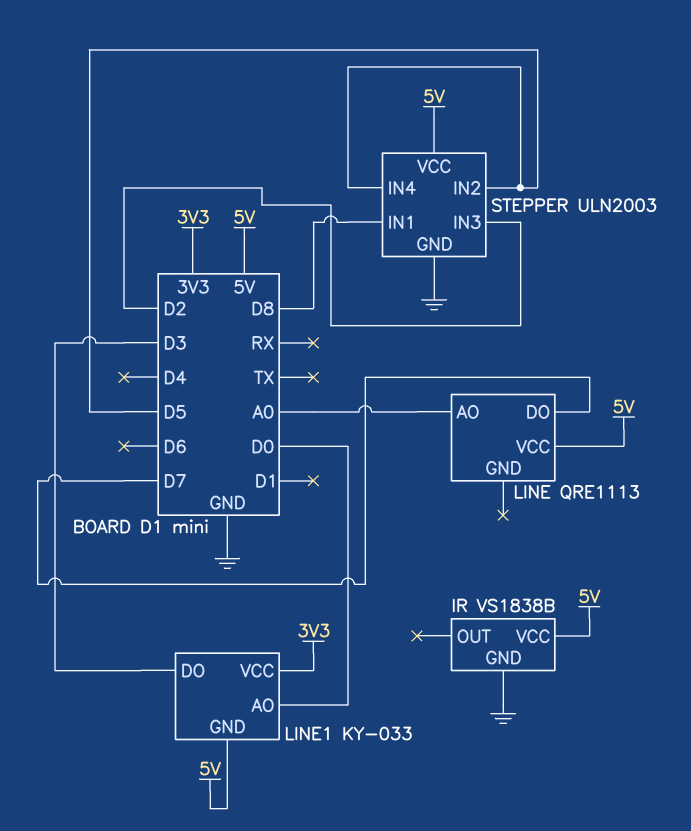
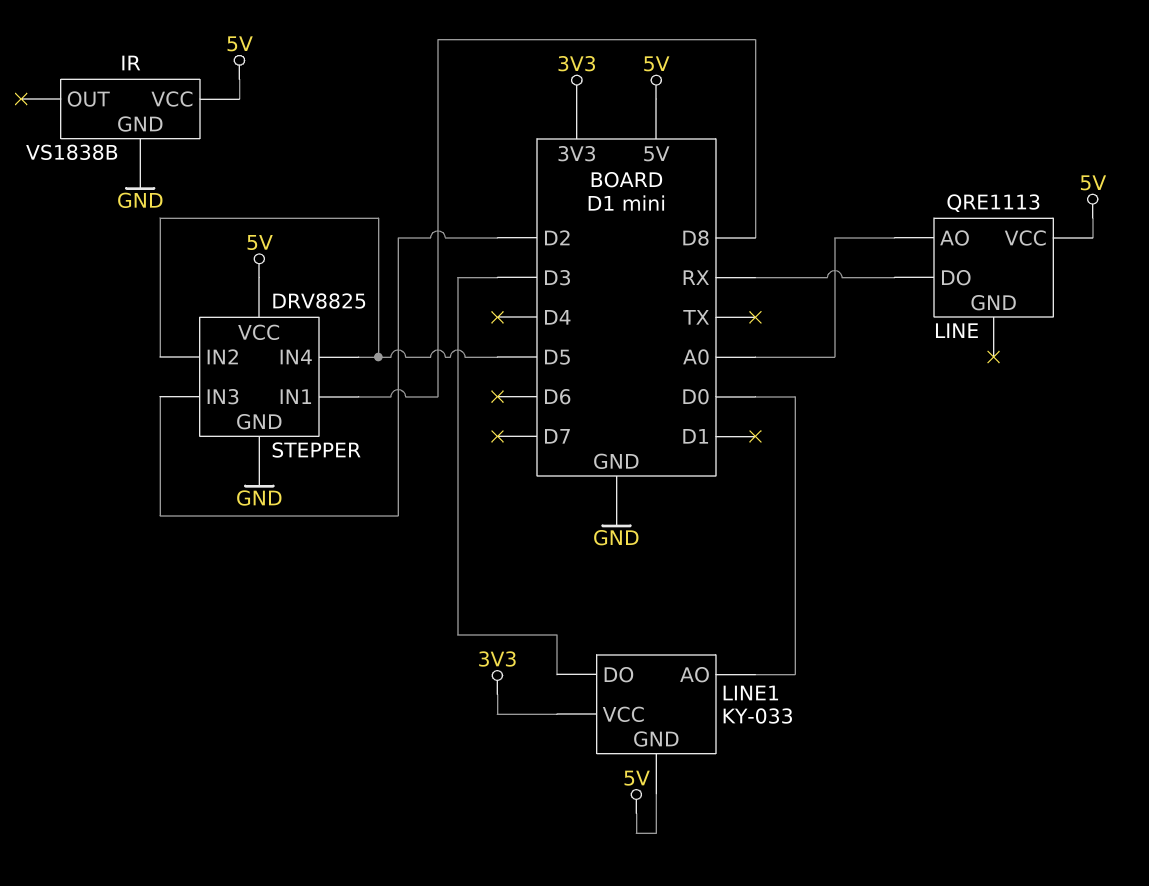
LINE pin DO: D7 -> RX
STEPPER: ULN2003 -> DRV8825

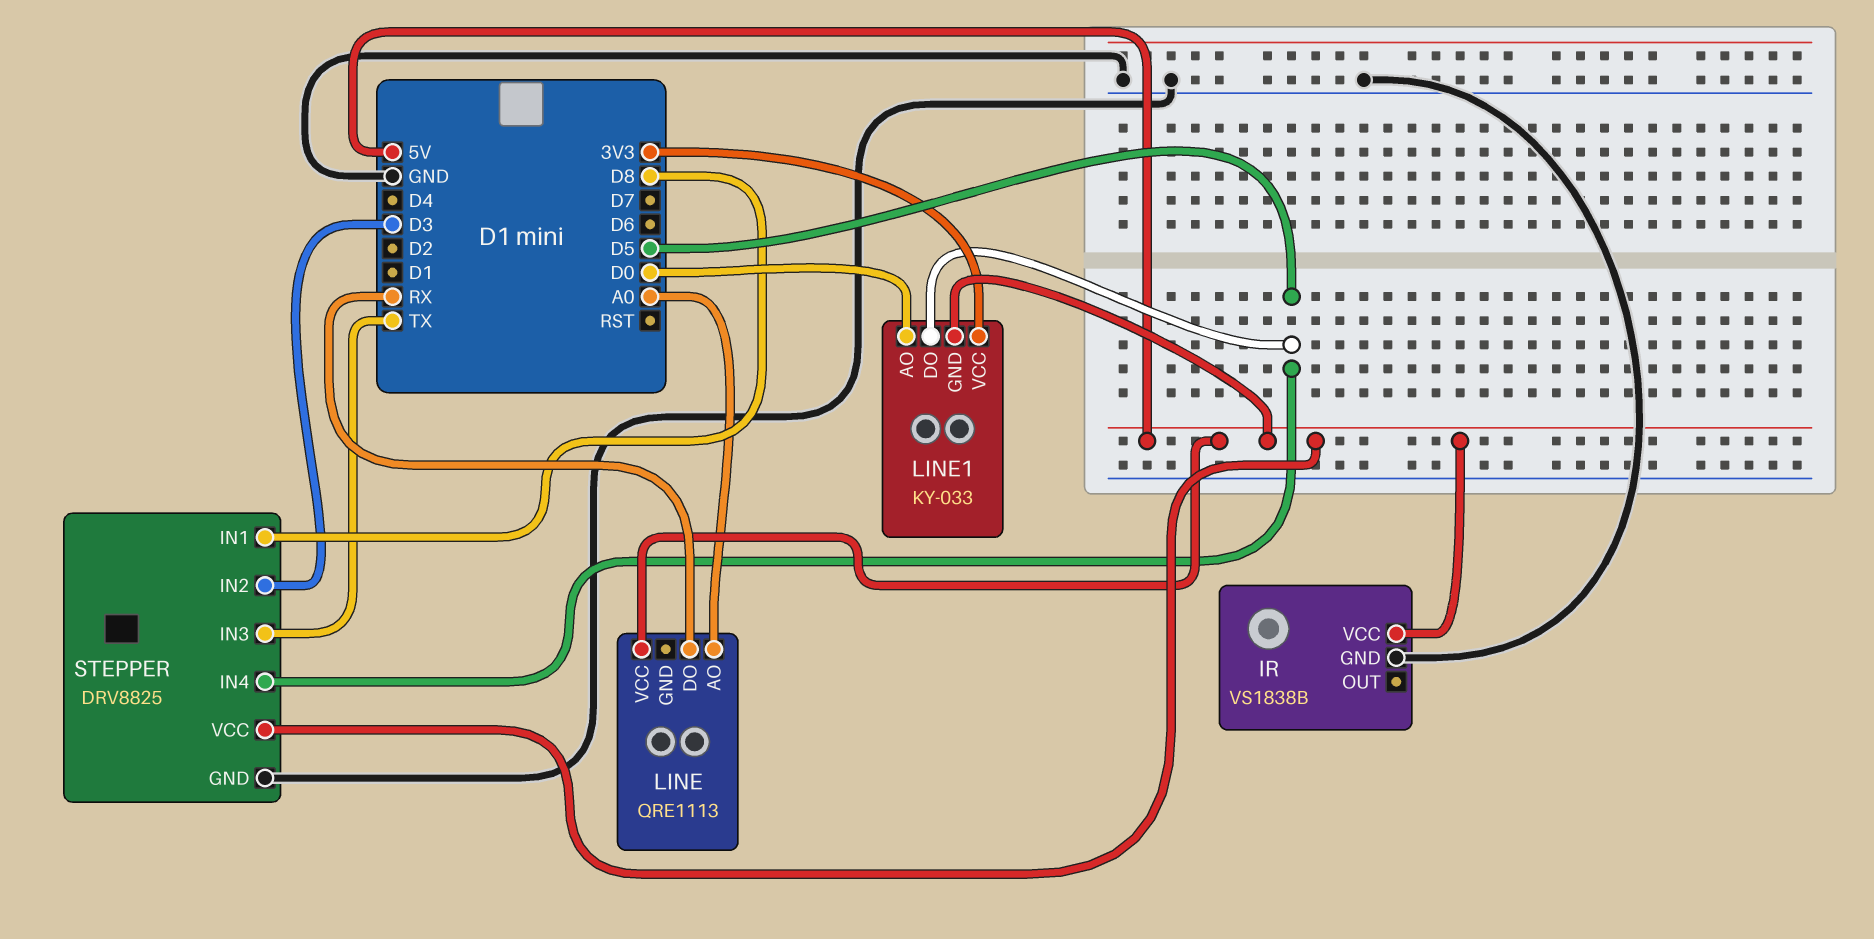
LINE1 pin DO: D3 -> D5
STEPPER pin IN2: D5 -> D3
STEPPER pin IN3: D2 -> TX

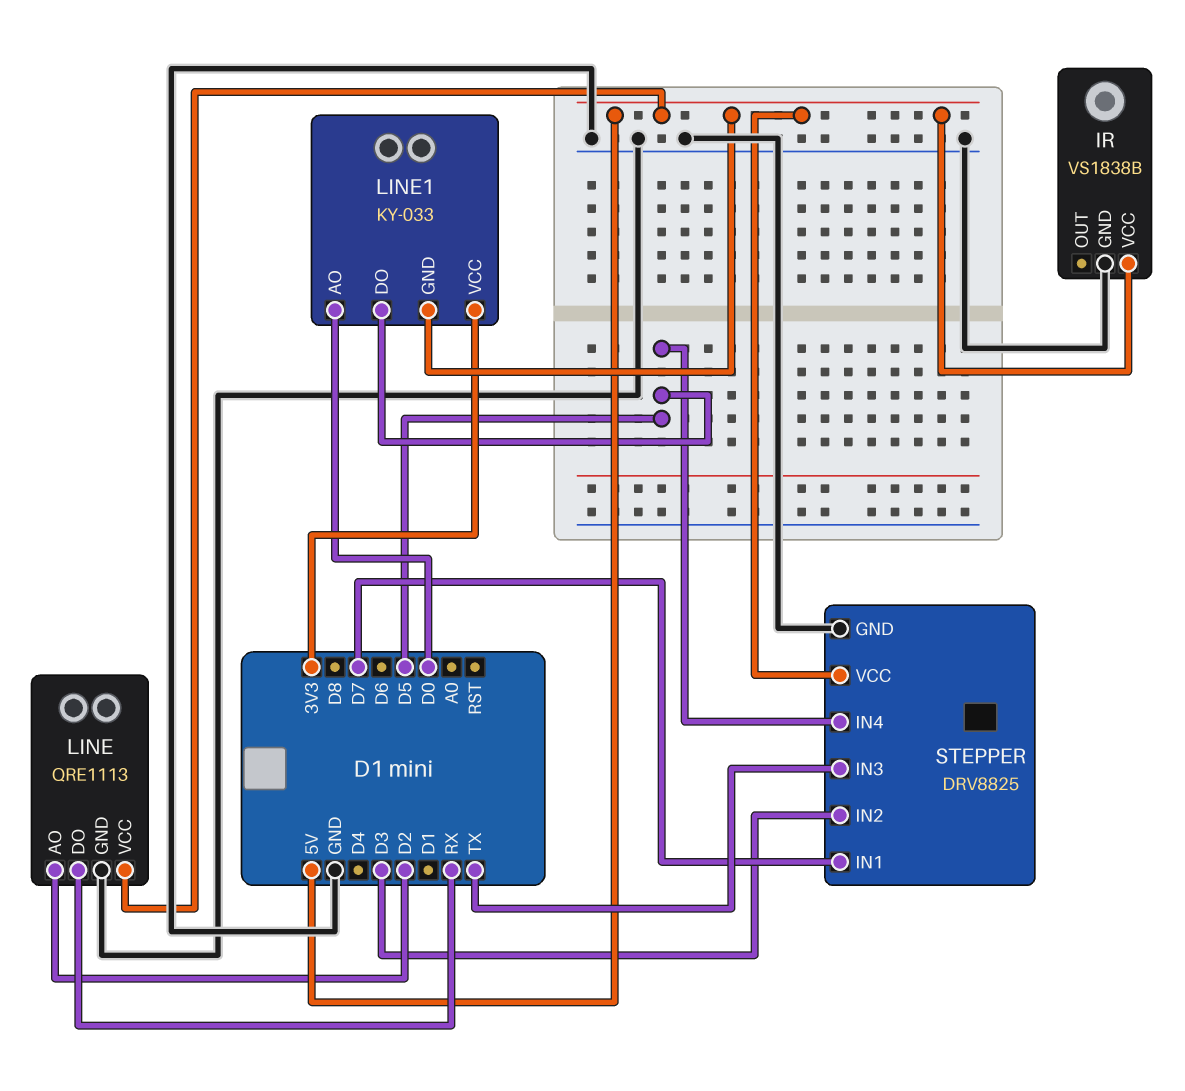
LINE pin AO: A0 -> D2
LINE pin GND: none -> GND
STEPPER pin IN1: D8 -> D7

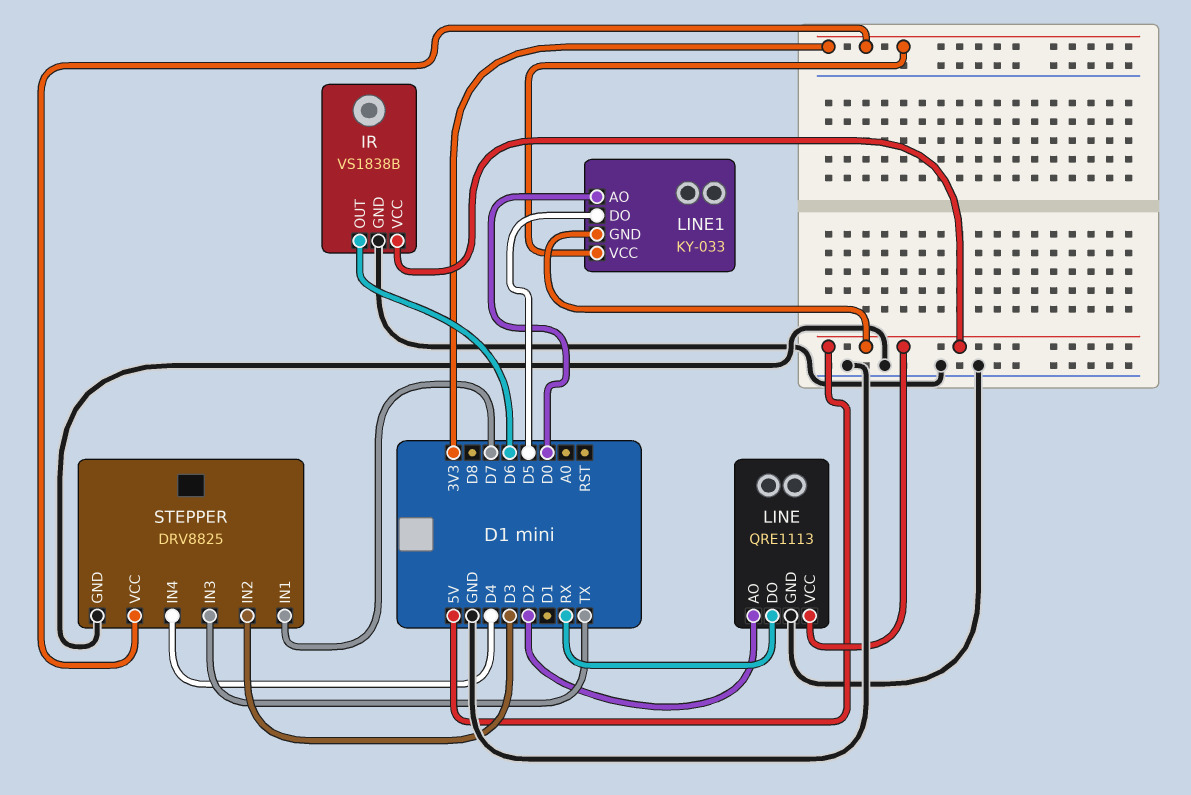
IR pin OUT: none -> D6
STEPPER pin IN4: D5 -> D4
STEPPER pin VCC: 5V -> 3V3

